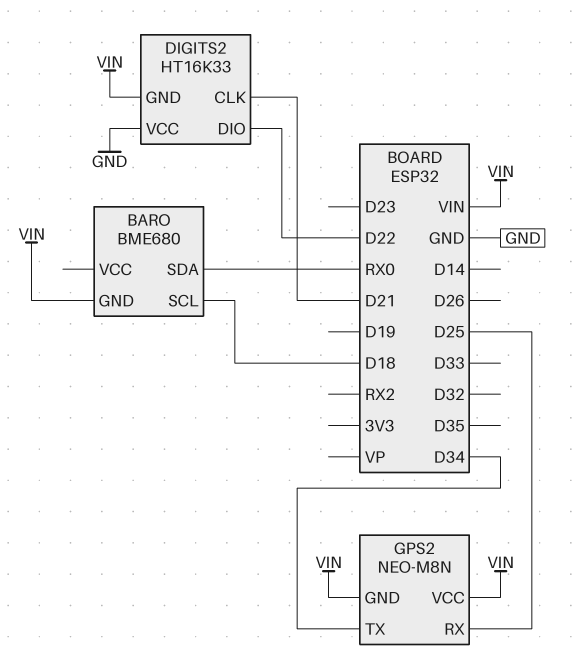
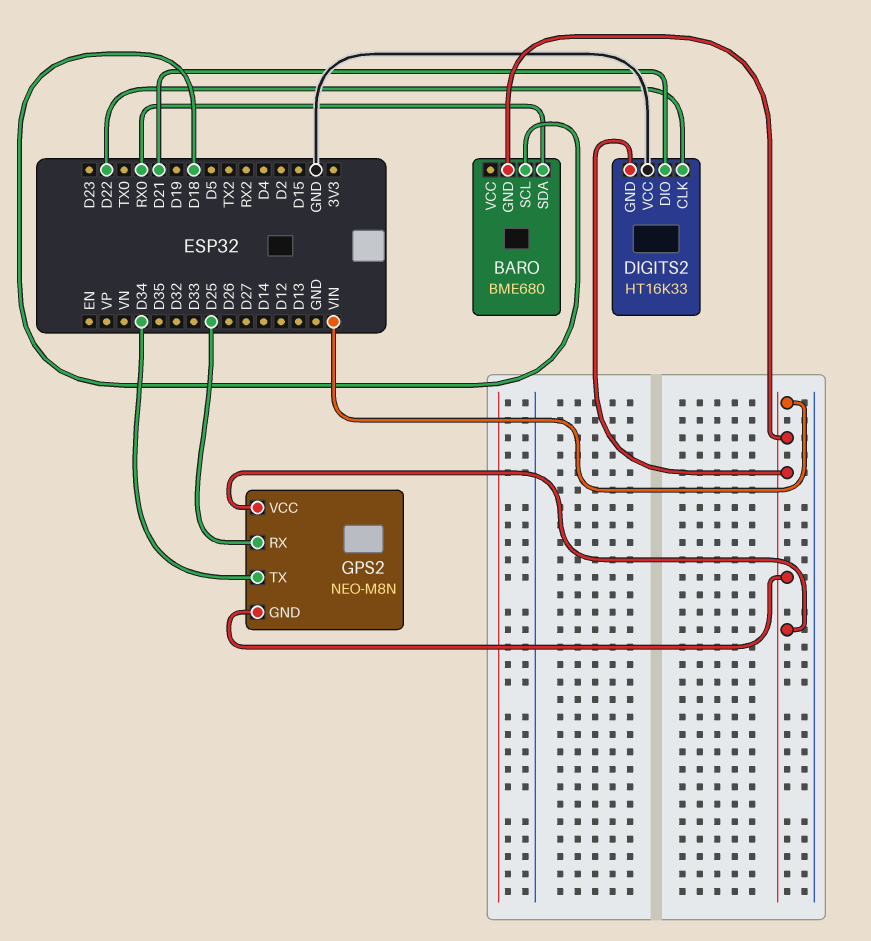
DIGITS2 pin CLK: D21 -> D22
DIGITS2 pin DIO: D22 -> D21

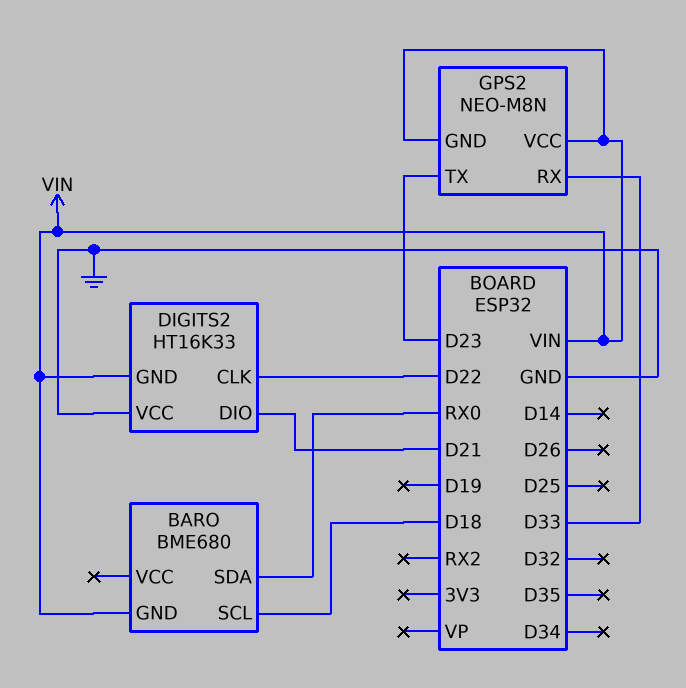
GPS2 pin RX: D25 -> D33
GPS2 pin TX: D34 -> D23

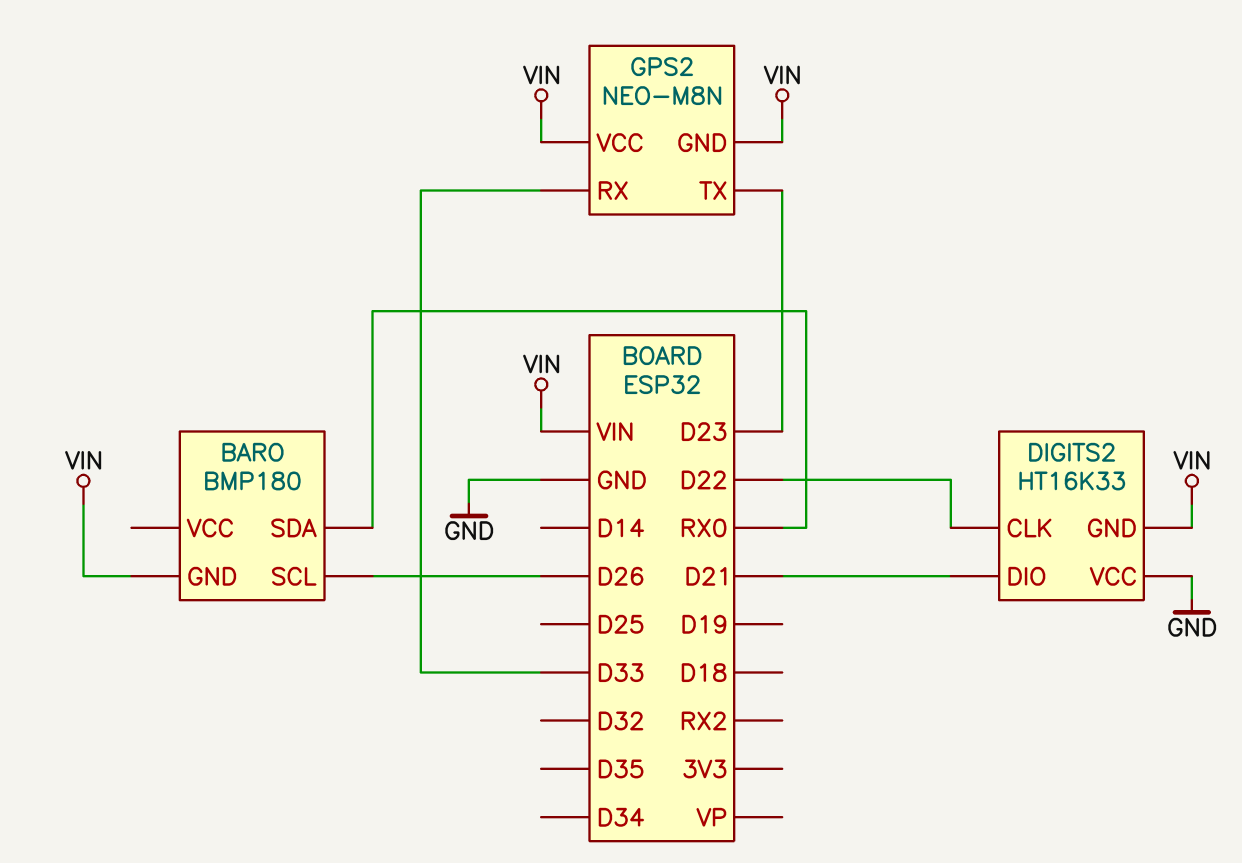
BARO: BME680 -> BMP180
BARO pin SCL: D18 -> D26

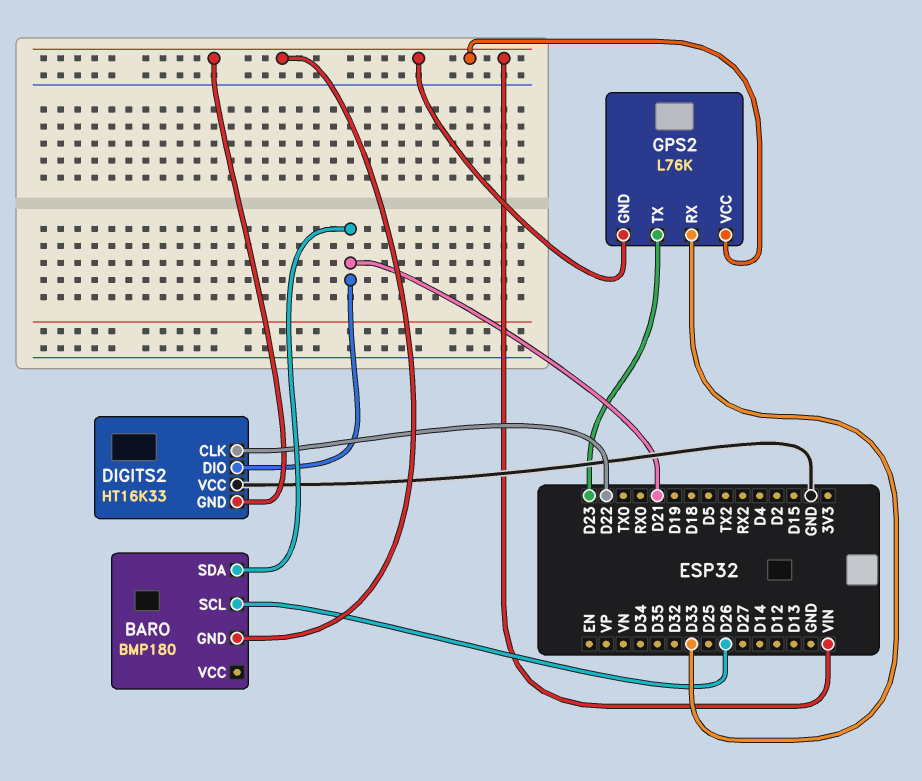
BARO pin SDA: RX0 -> D21
GPS2: NEO-M8N -> L76K

